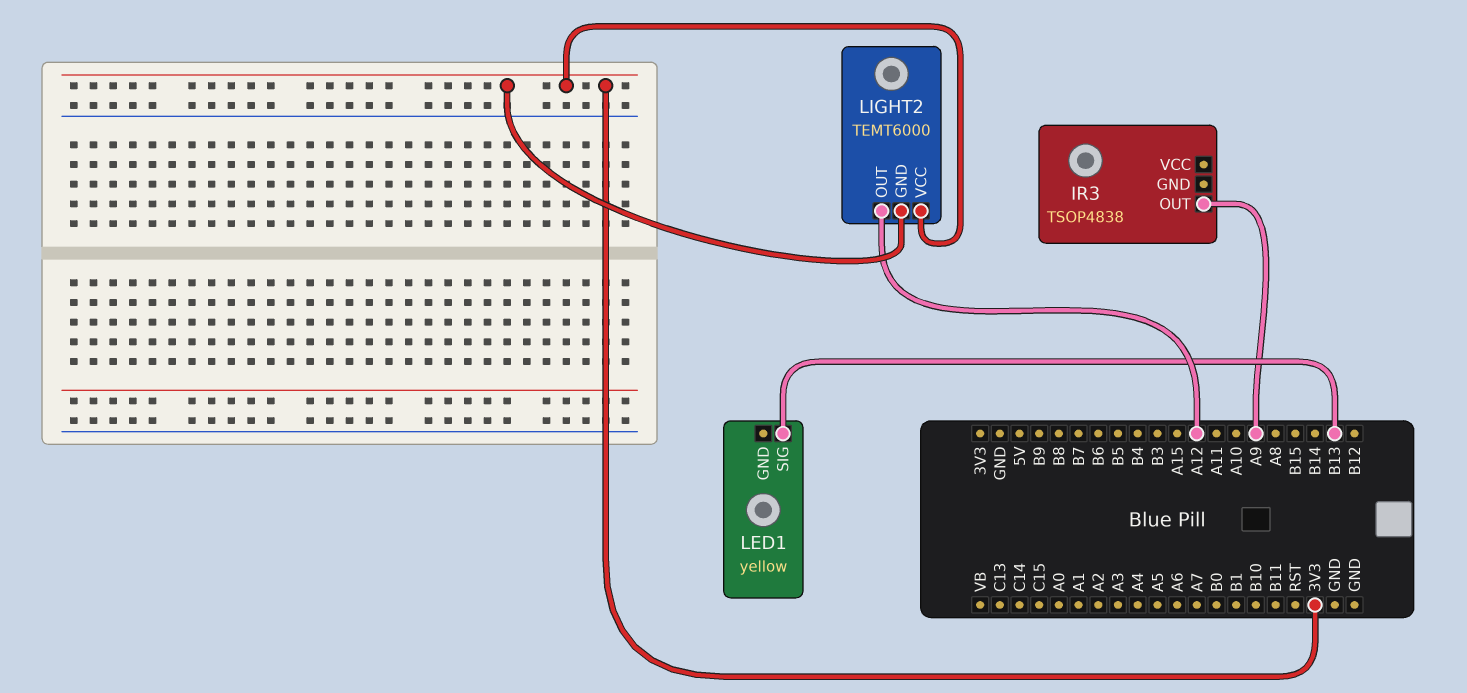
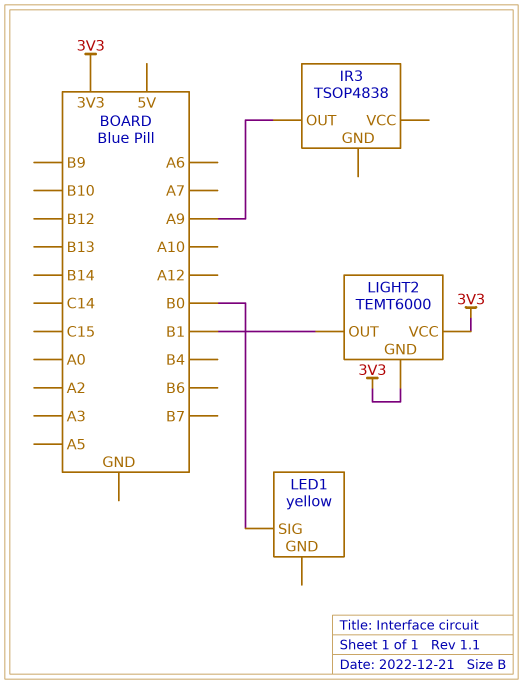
LED1 pin SIG: B13 -> B0
LIGHT2 pin OUT: A12 -> B1

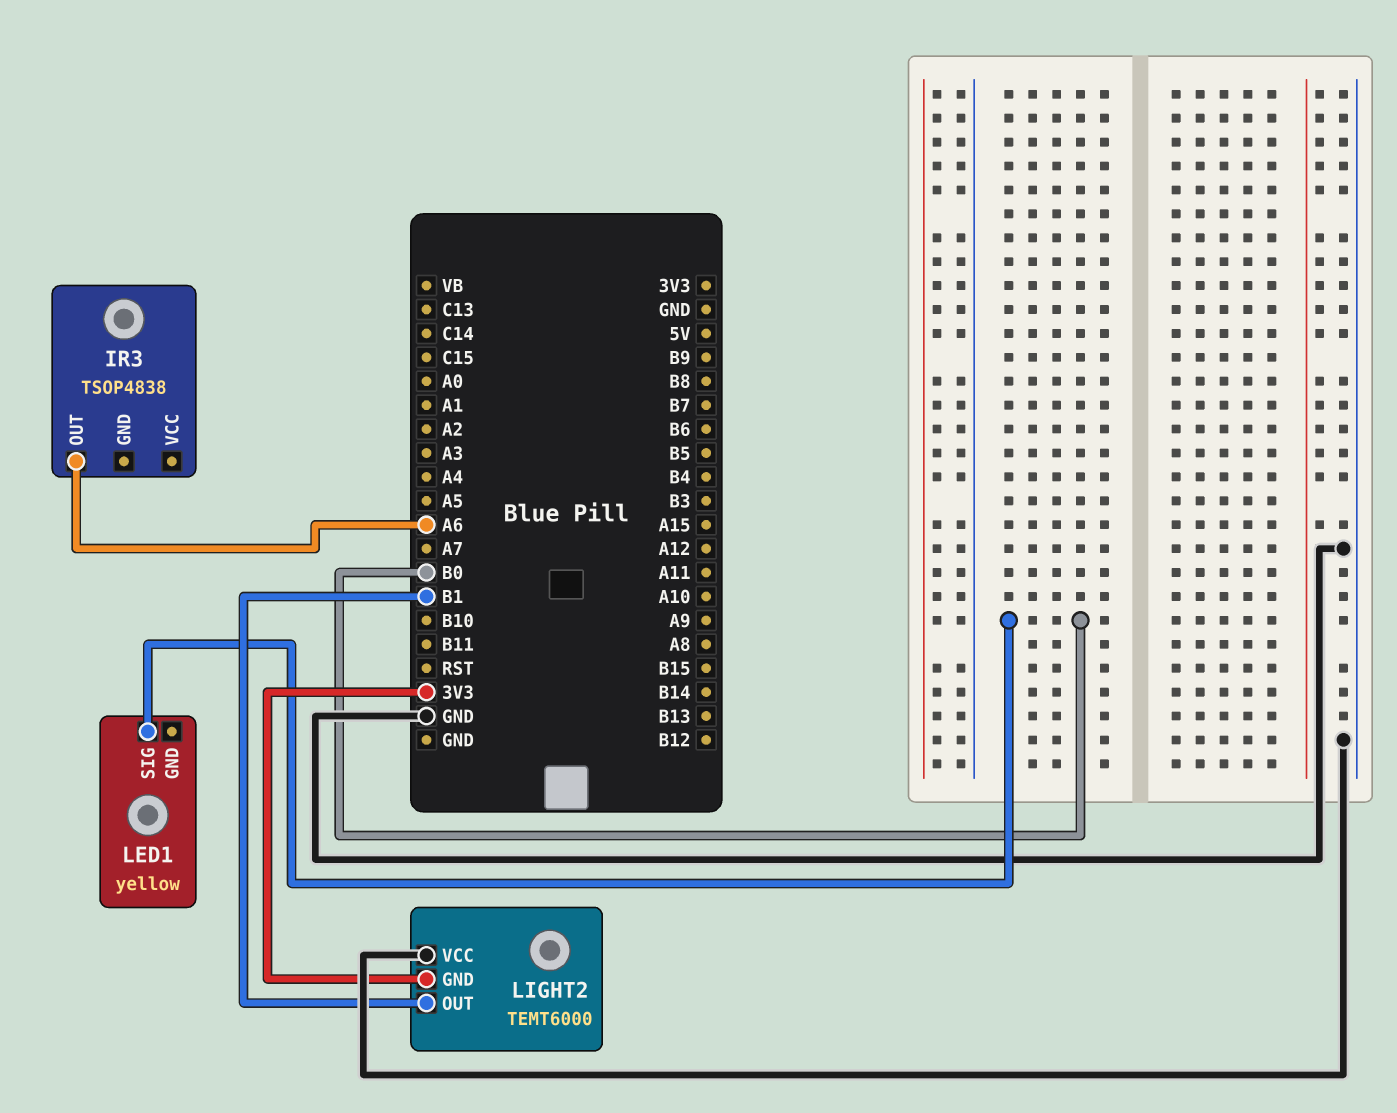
IR3 pin OUT: A9 -> A6
LIGHT2 pin VCC: 3V3 -> GND

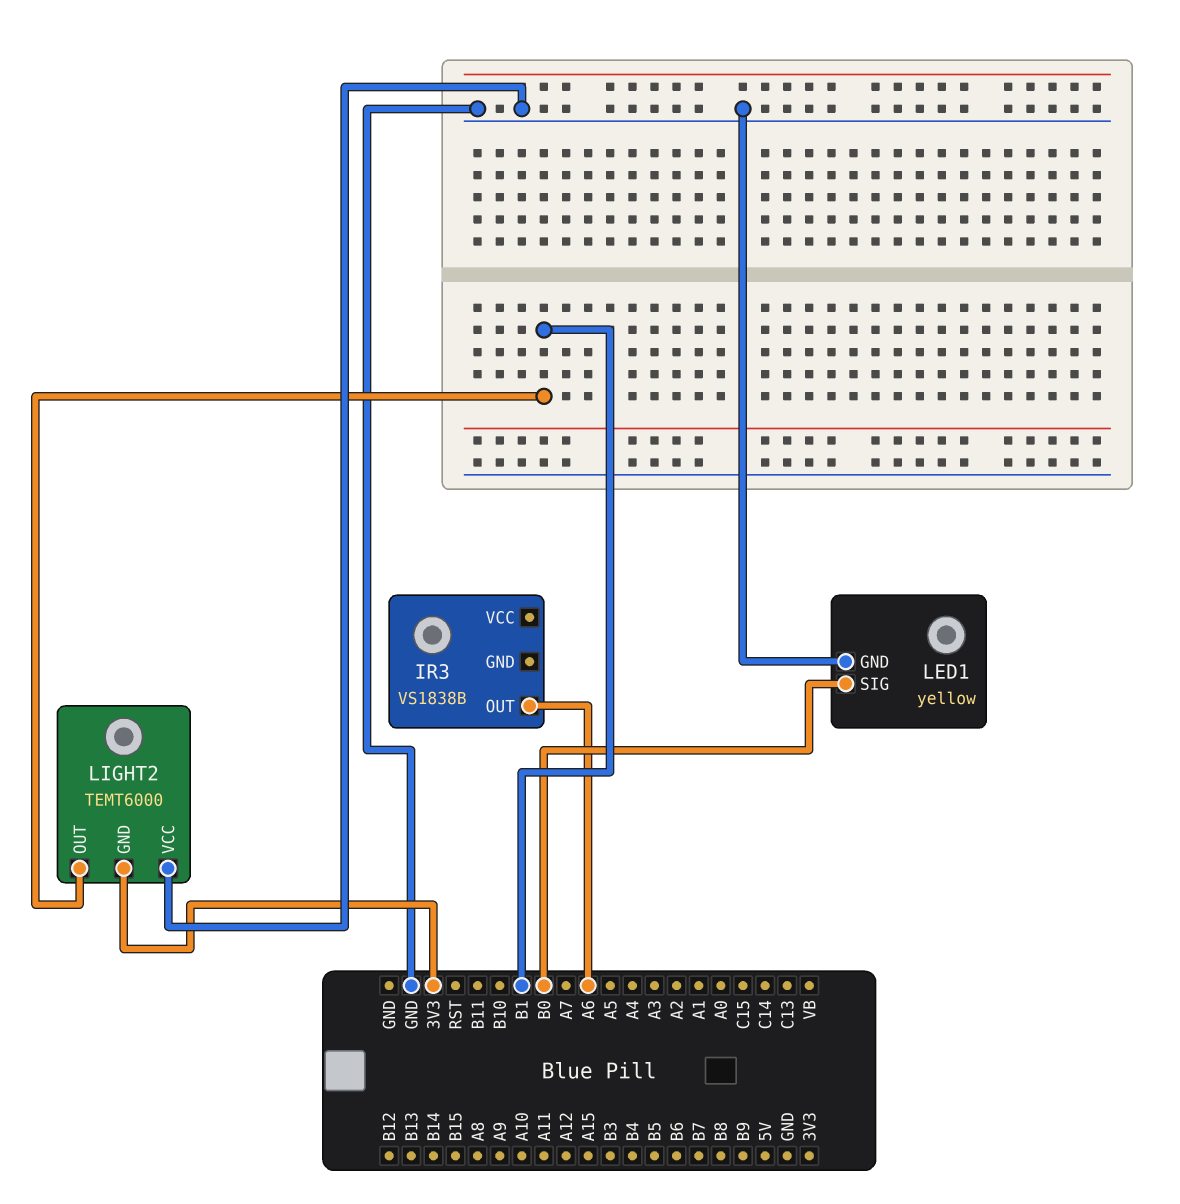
IR3: TSOP4838 -> VS1838B
LED1 pin GND: none -> GND

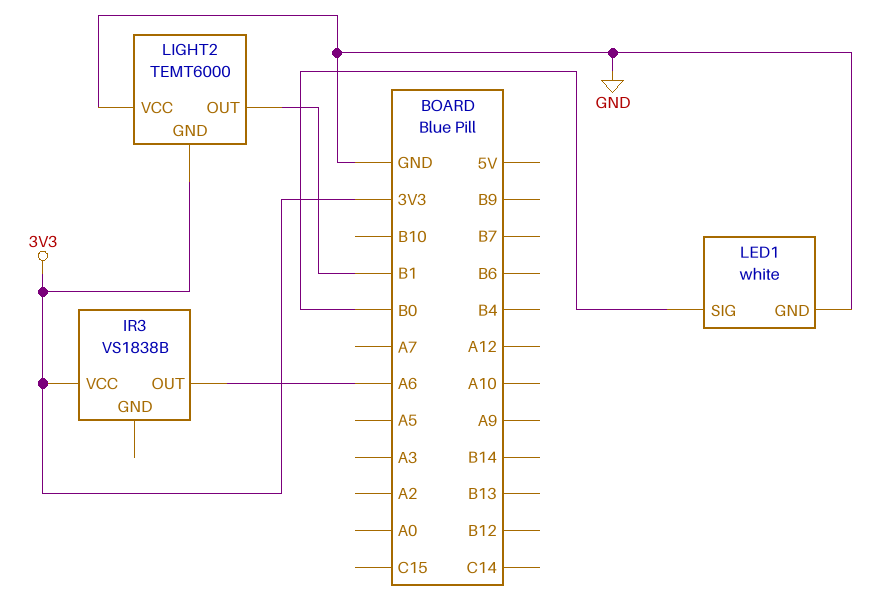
IR3 pin VCC: none -> 3V3
LED1: yellow -> white

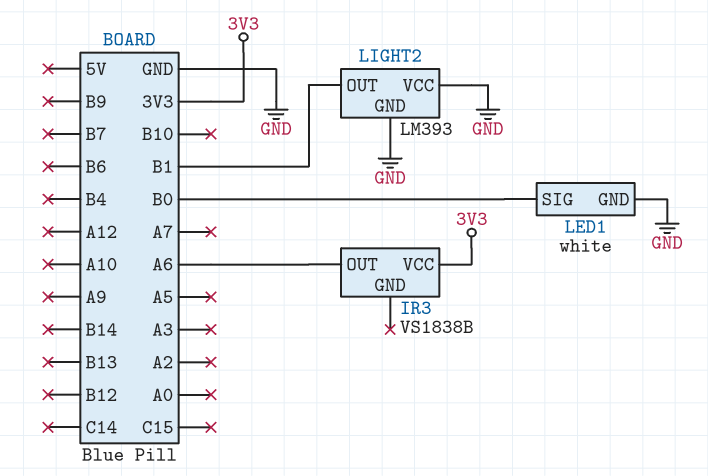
LIGHT2: TEMT6000 -> LM393
LIGHT2 pin GND: 3V3 -> GND

